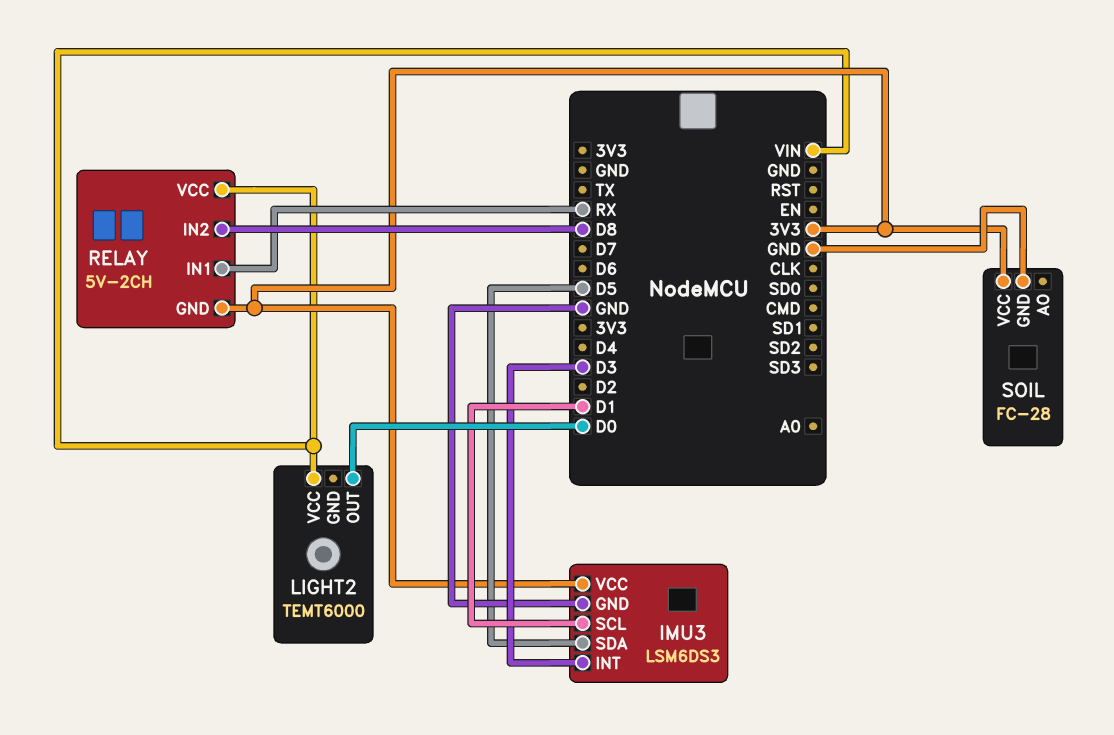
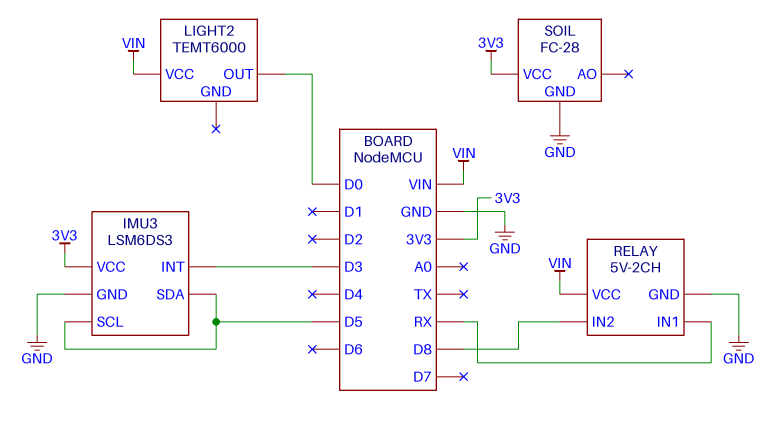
IMU3 pin SCL: D1 -> D5
RELAY pin GND: 3V3 -> GND

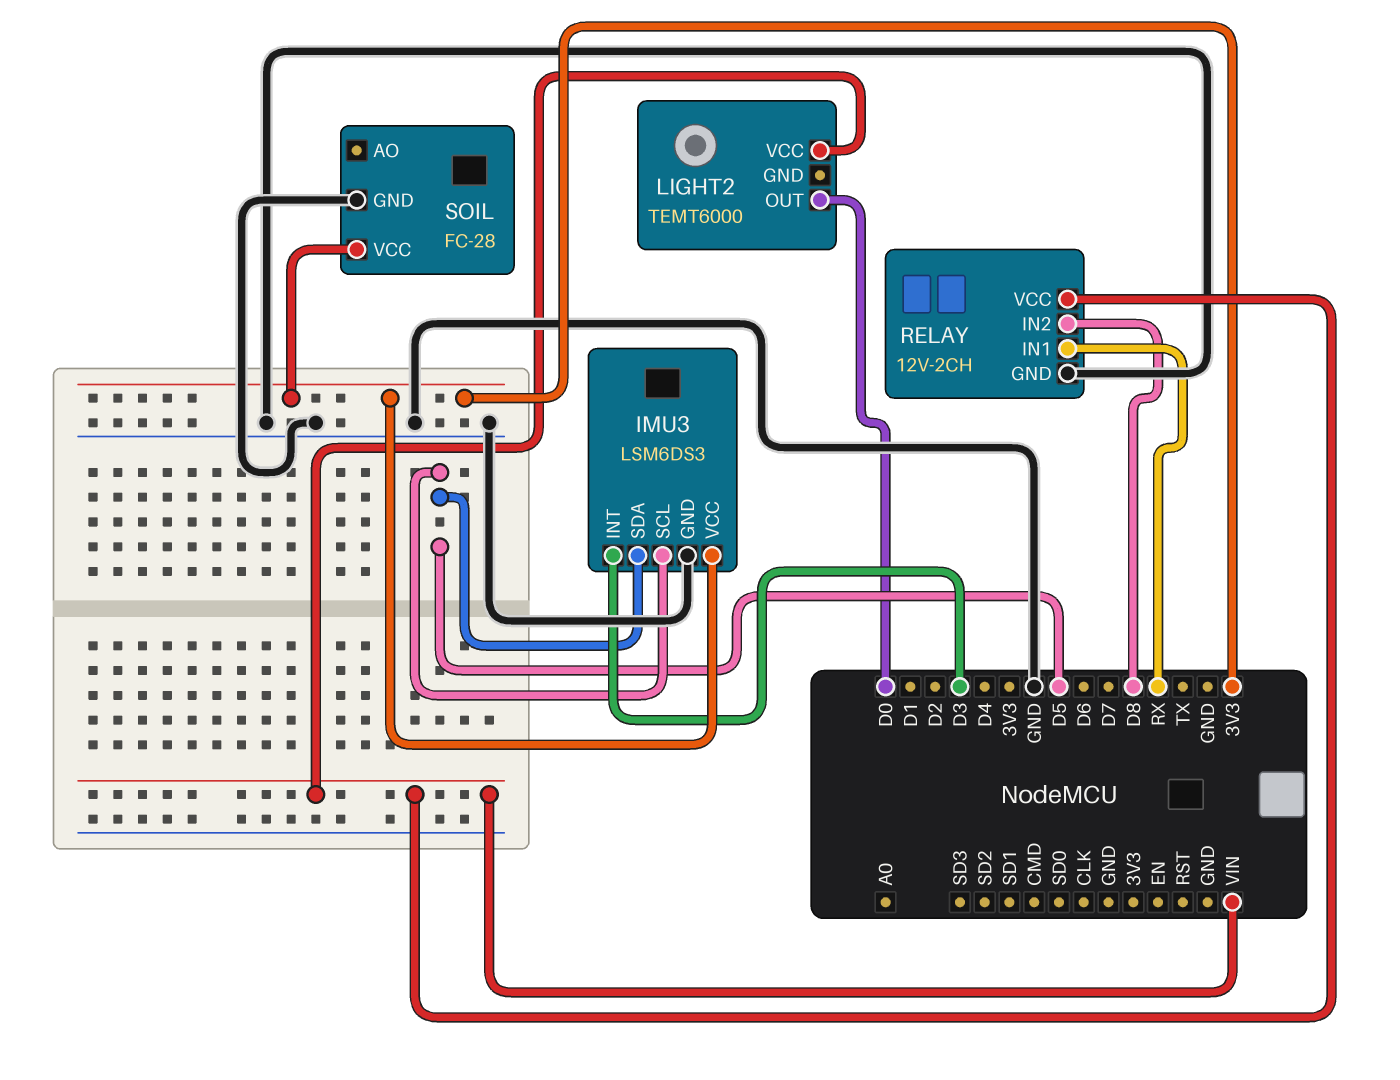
RELAY: 5V-2CH -> 12V-2CH

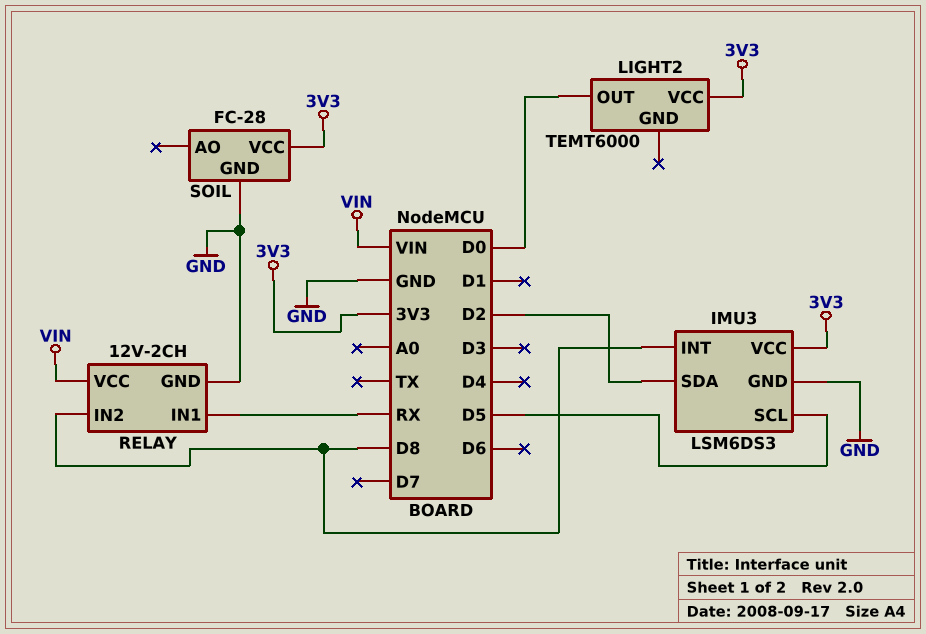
IMU3 pin INT: D3 -> D8
IMU3 pin SDA: D5 -> D2
LIGHT2 pin VCC: VIN -> 3V3

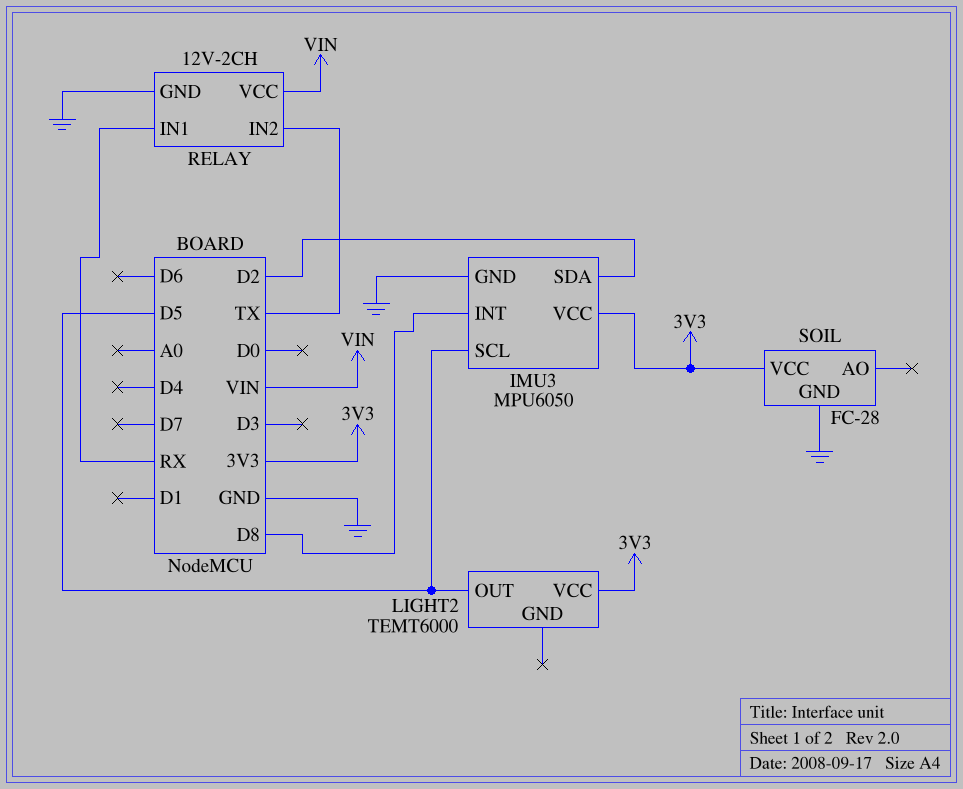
IMU3: LSM6DS3 -> MPU6050
LIGHT2 pin OUT: D0 -> D5
RELAY pin IN2: D8 -> TX

